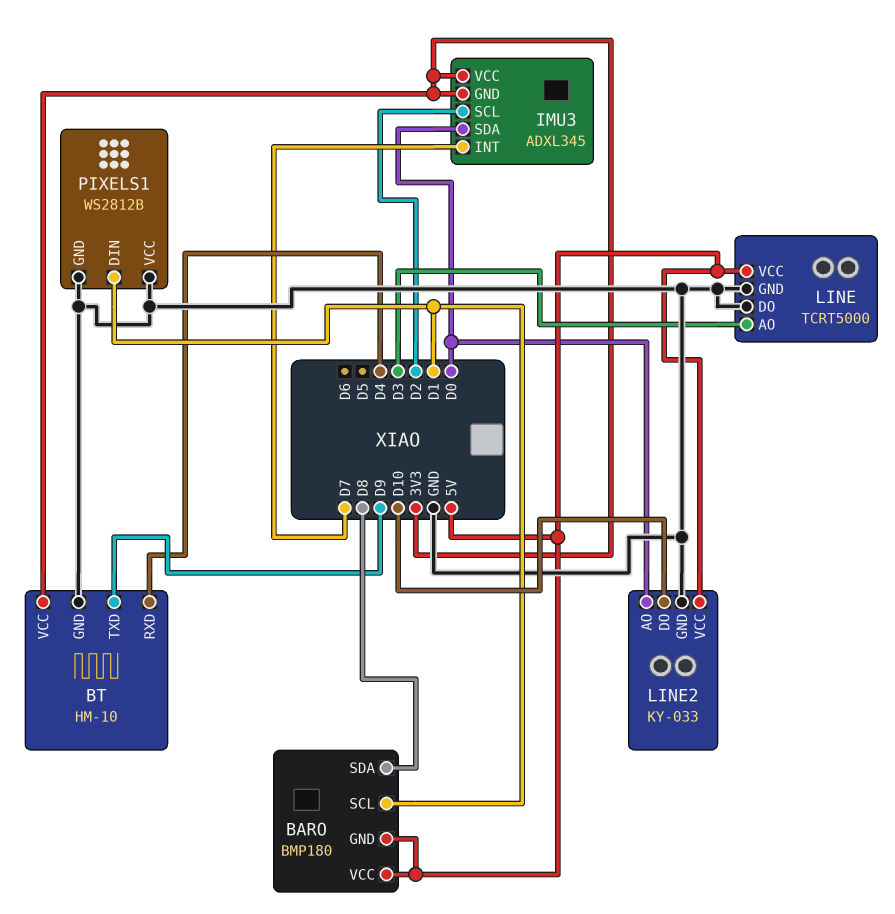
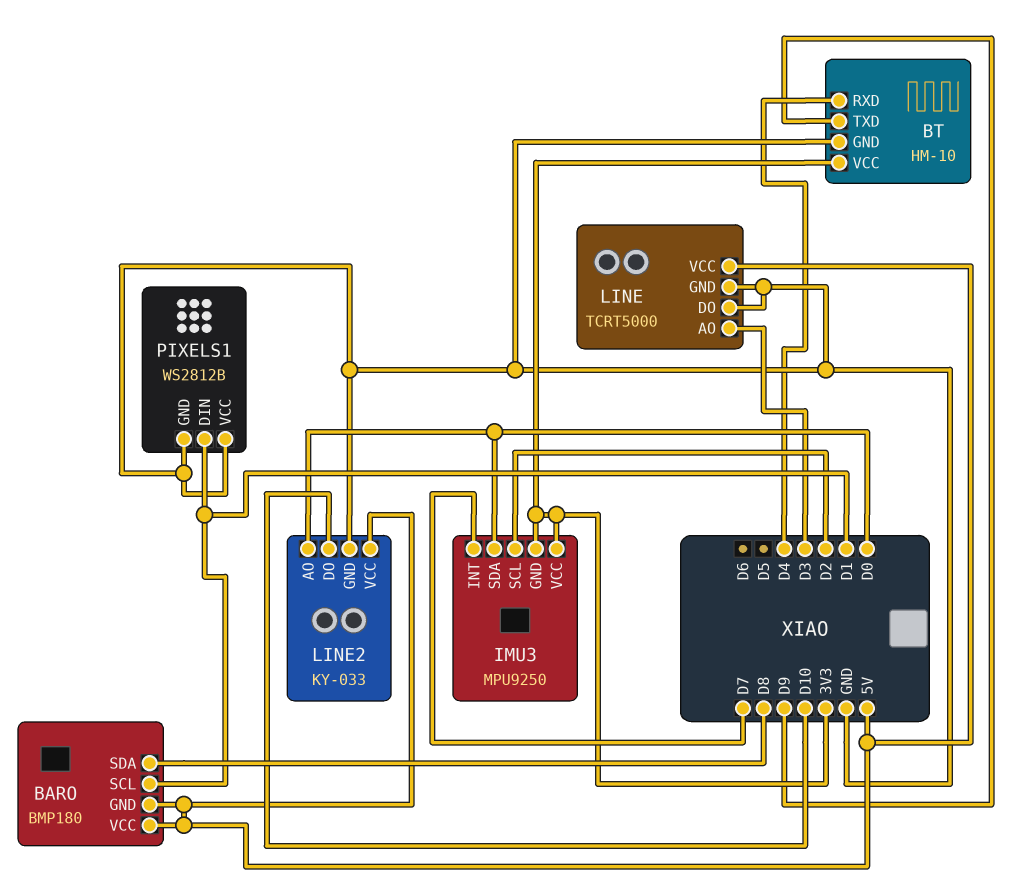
IMU3: ADXL345 -> MPU9250

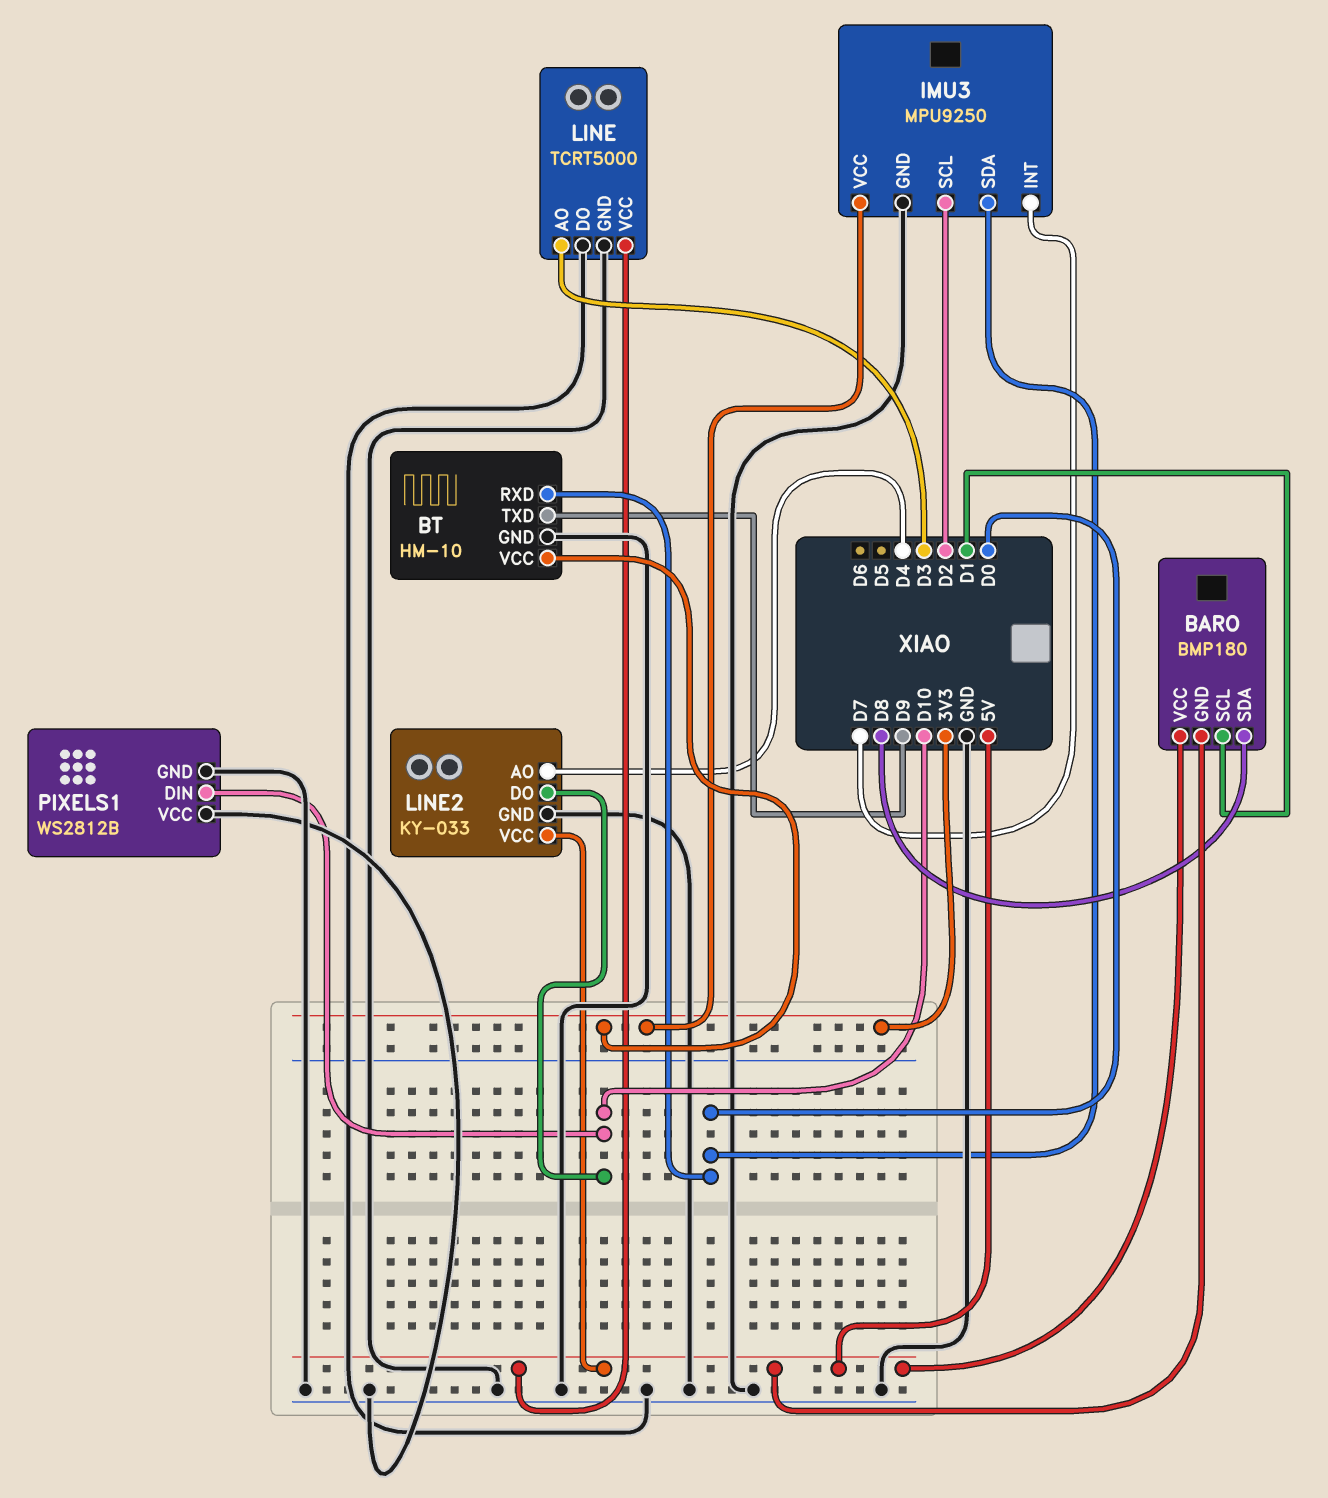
BT pin RXD: D4 -> D0
IMU3 pin GND: 3V3 -> GND
LINE2 pin AO: D0 -> D4
PIXELS1 pin DIN: D1 -> D10

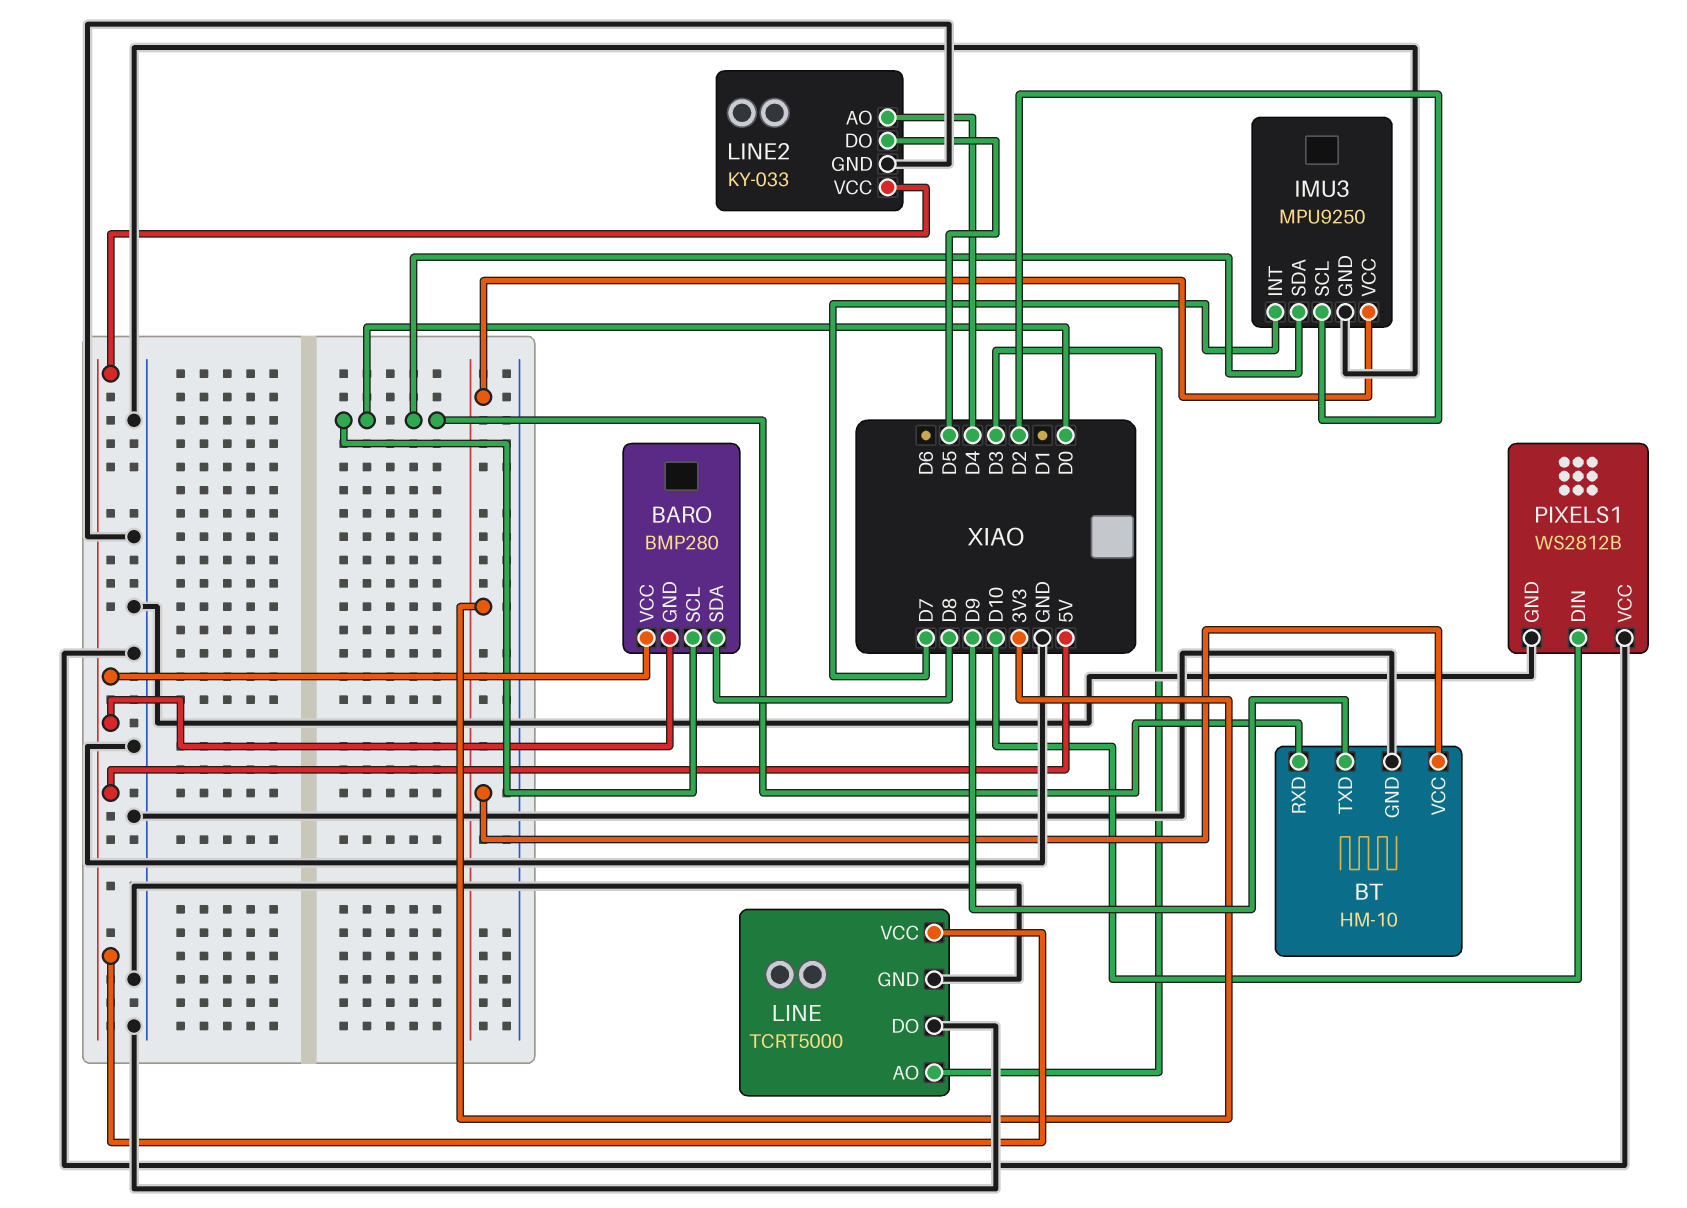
BARO: BMP180 -> BMP280
BARO pin SCL: D1 -> D0
LINE2 pin DO: D10 -> D5

